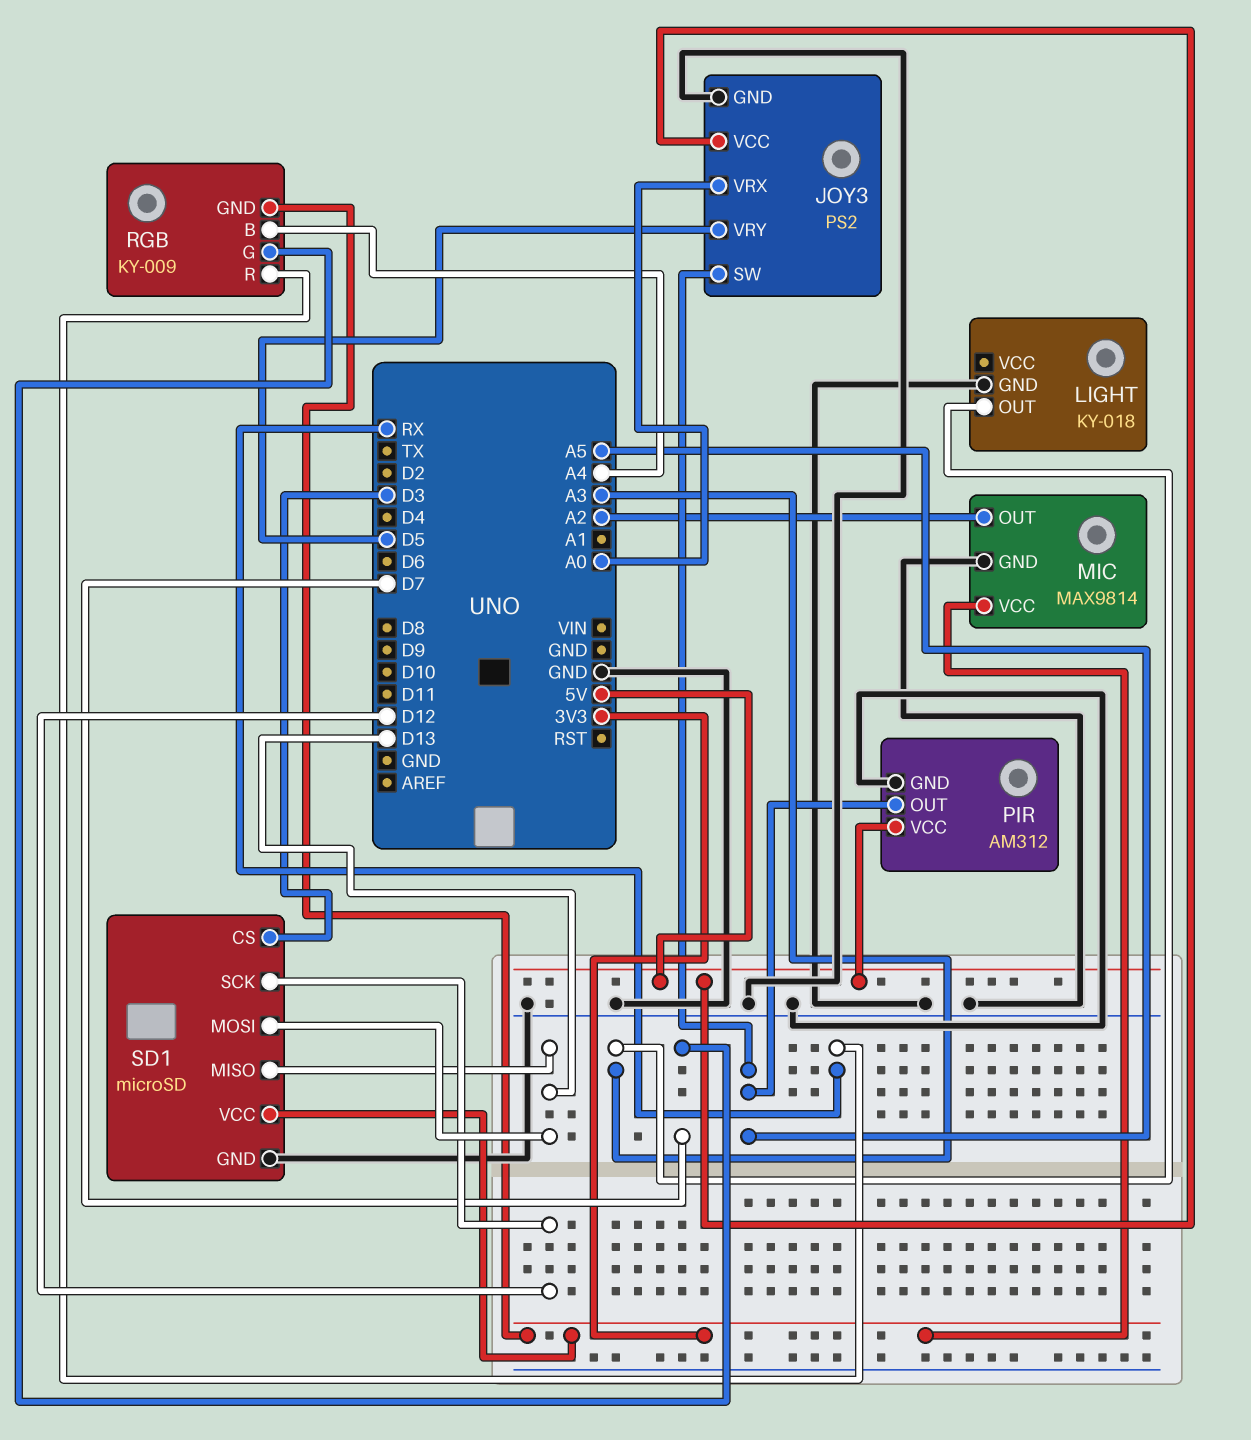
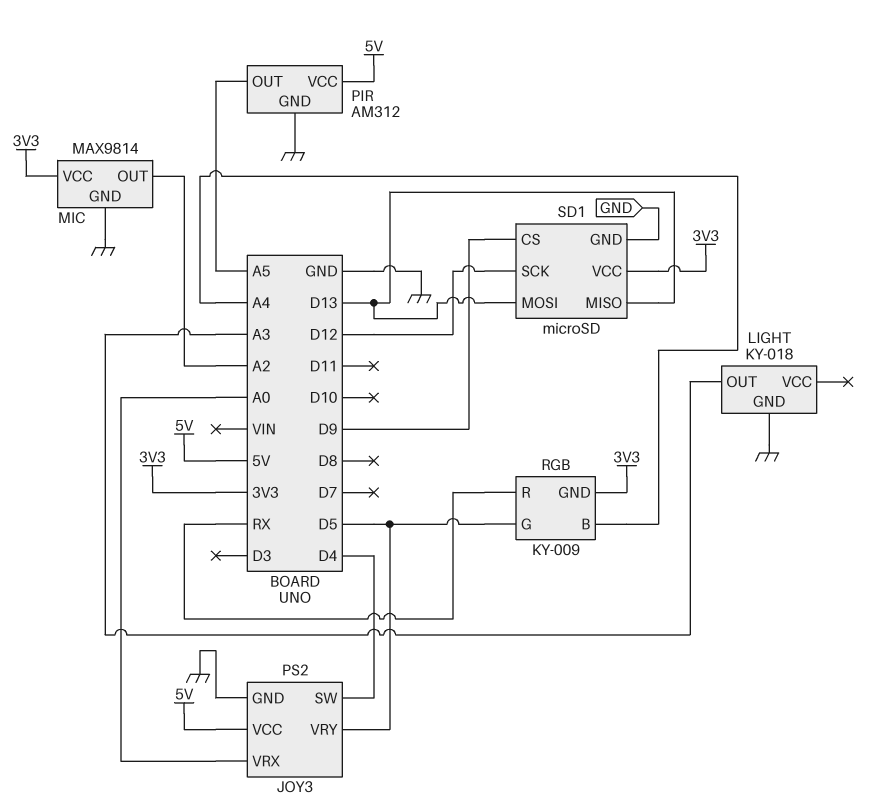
JOY3 pin SW: A5 -> D4
RGB pin G: D7 -> D5
SD1 pin CS: D3 -> D9

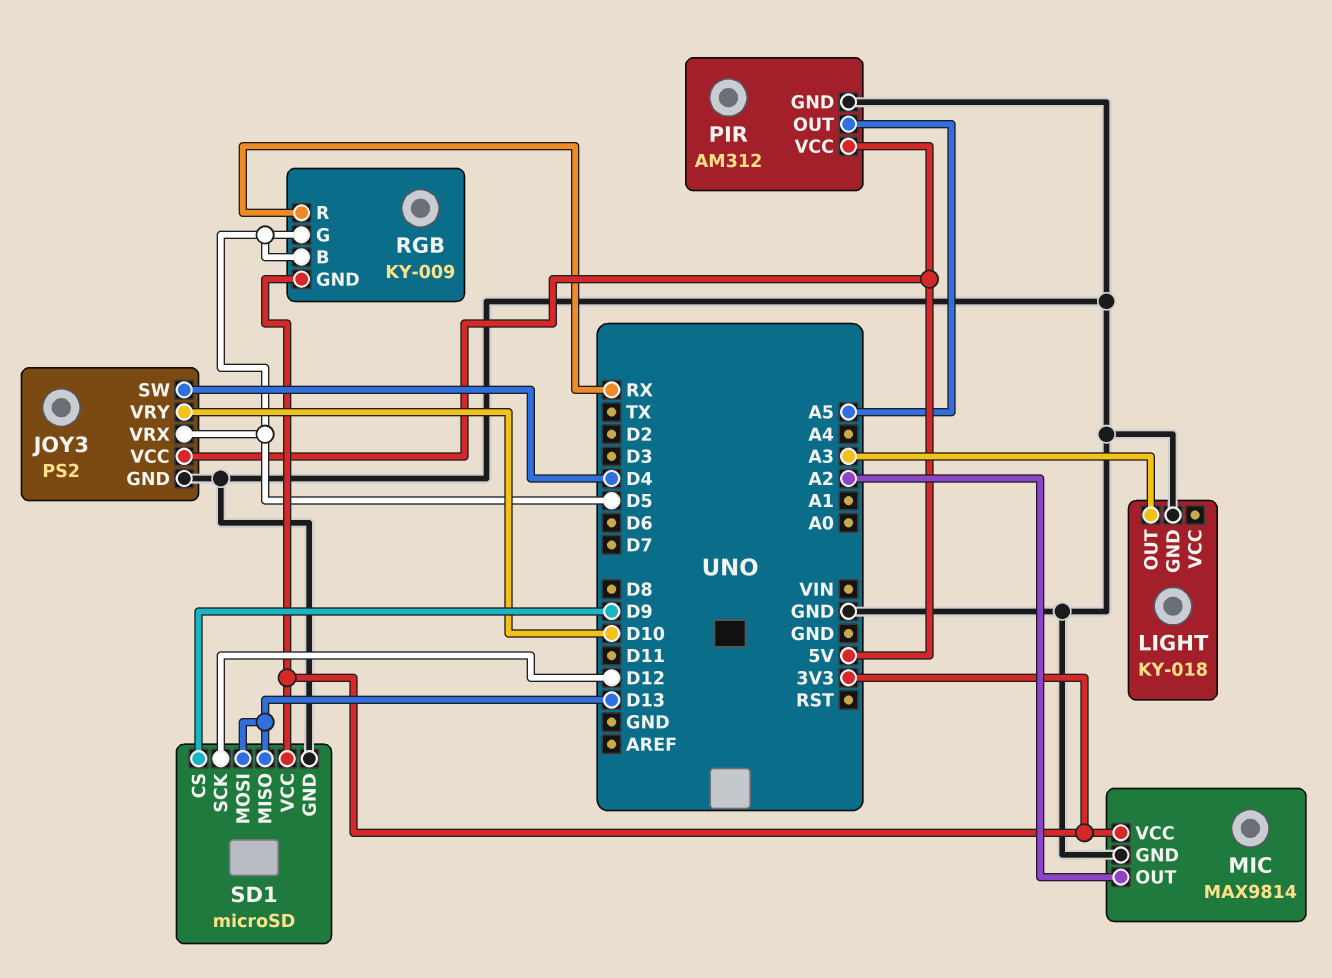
JOY3 pin VRX: A0 -> D5
JOY3 pin VRY: D5 -> D10
RGB pin B: A4 -> D5

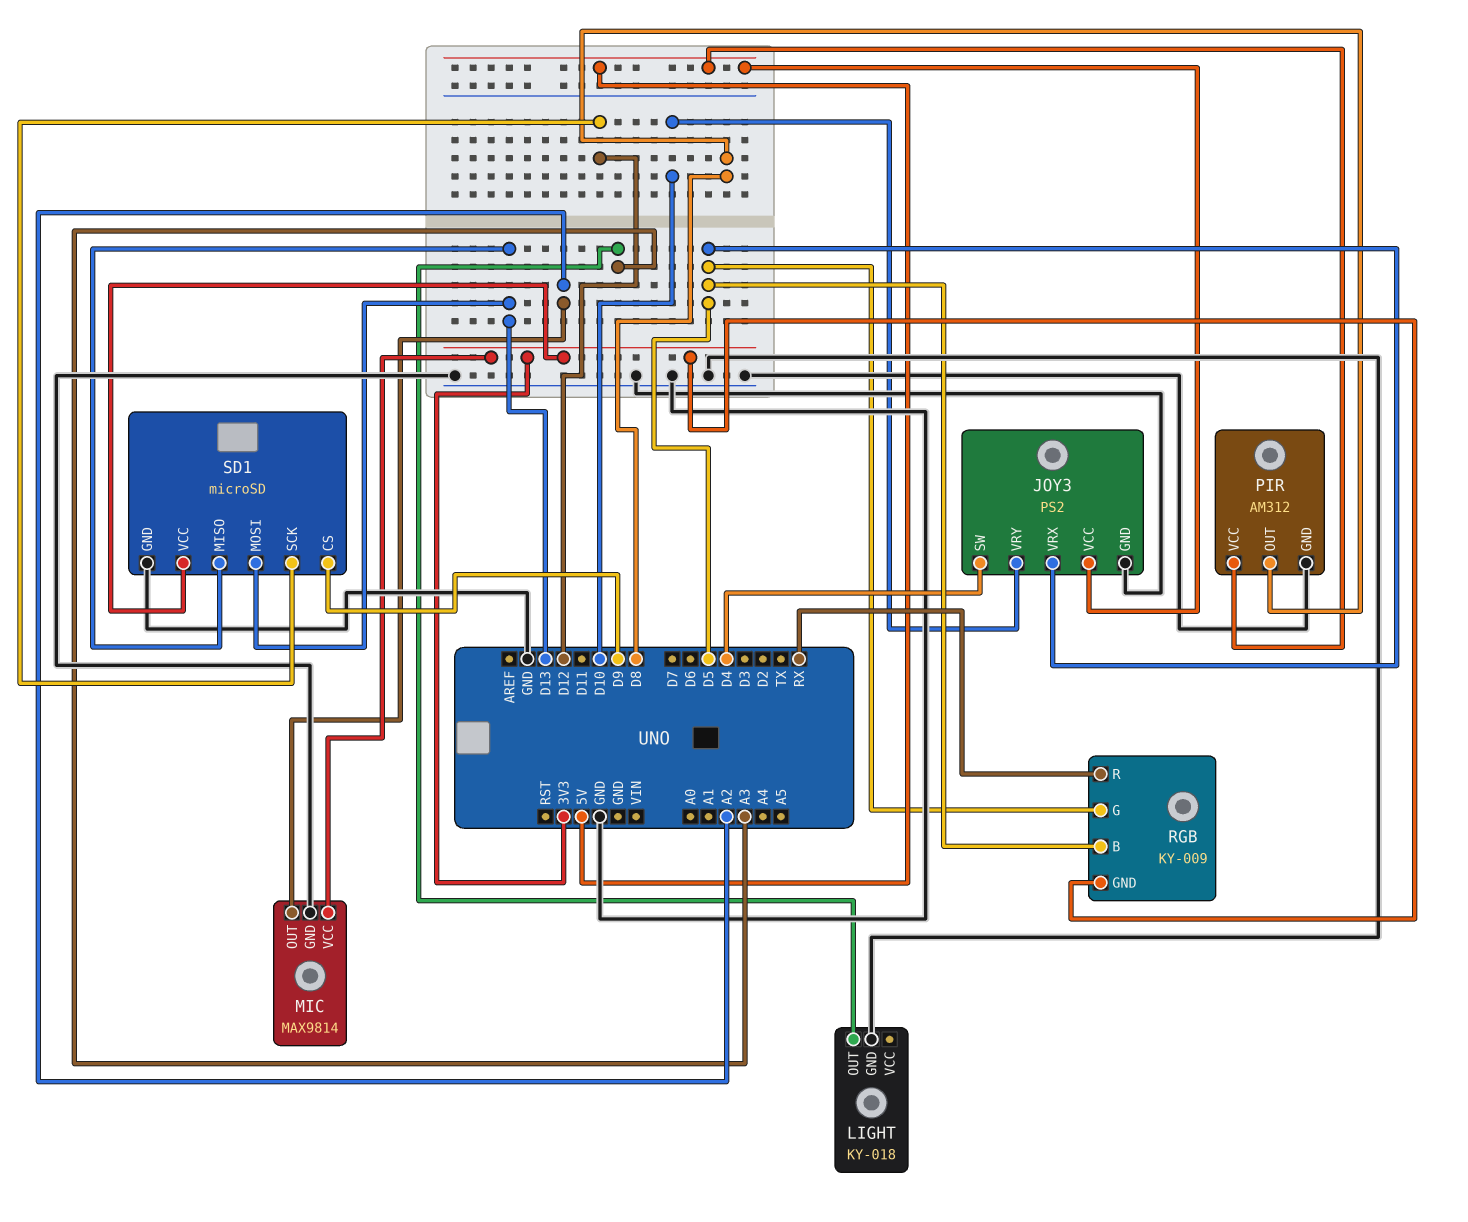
PIR pin OUT: A5 -> D8

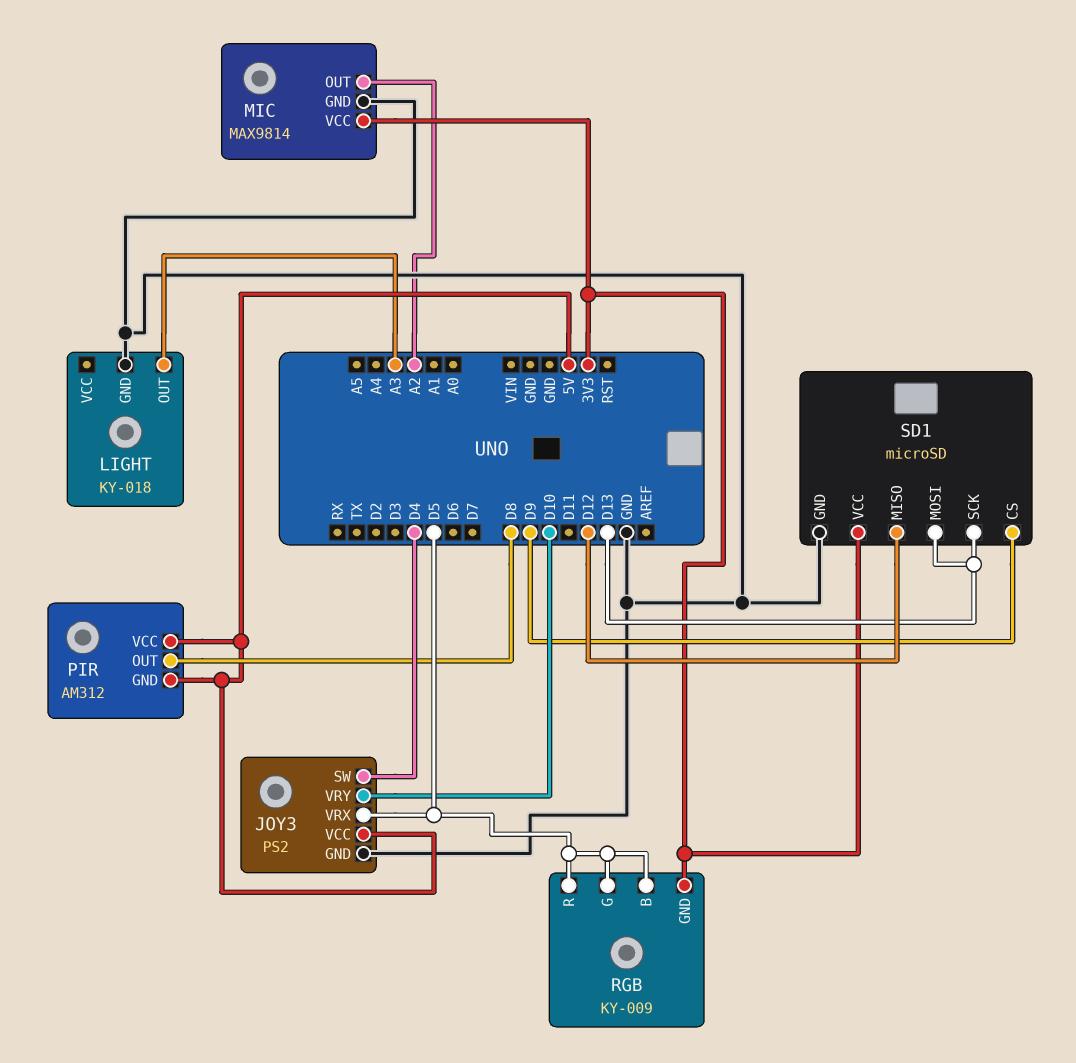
PIR pin GND: GND -> 5V
RGB pin R: RX -> D5
SD1 pin MISO: D13 -> D12
SD1 pin SCK: D12 -> D13

